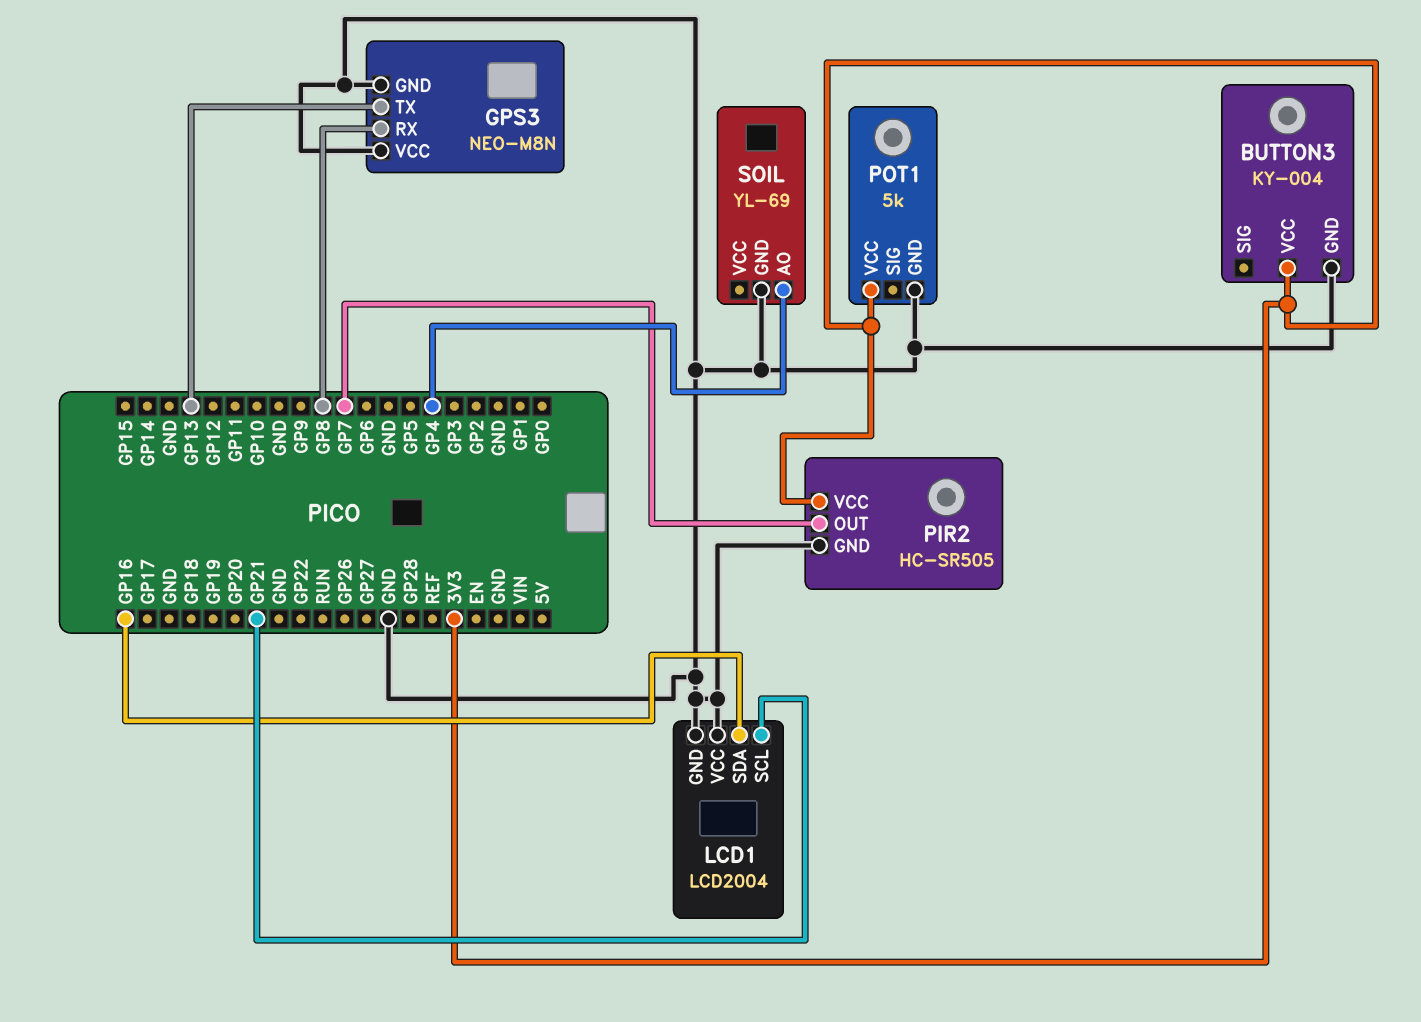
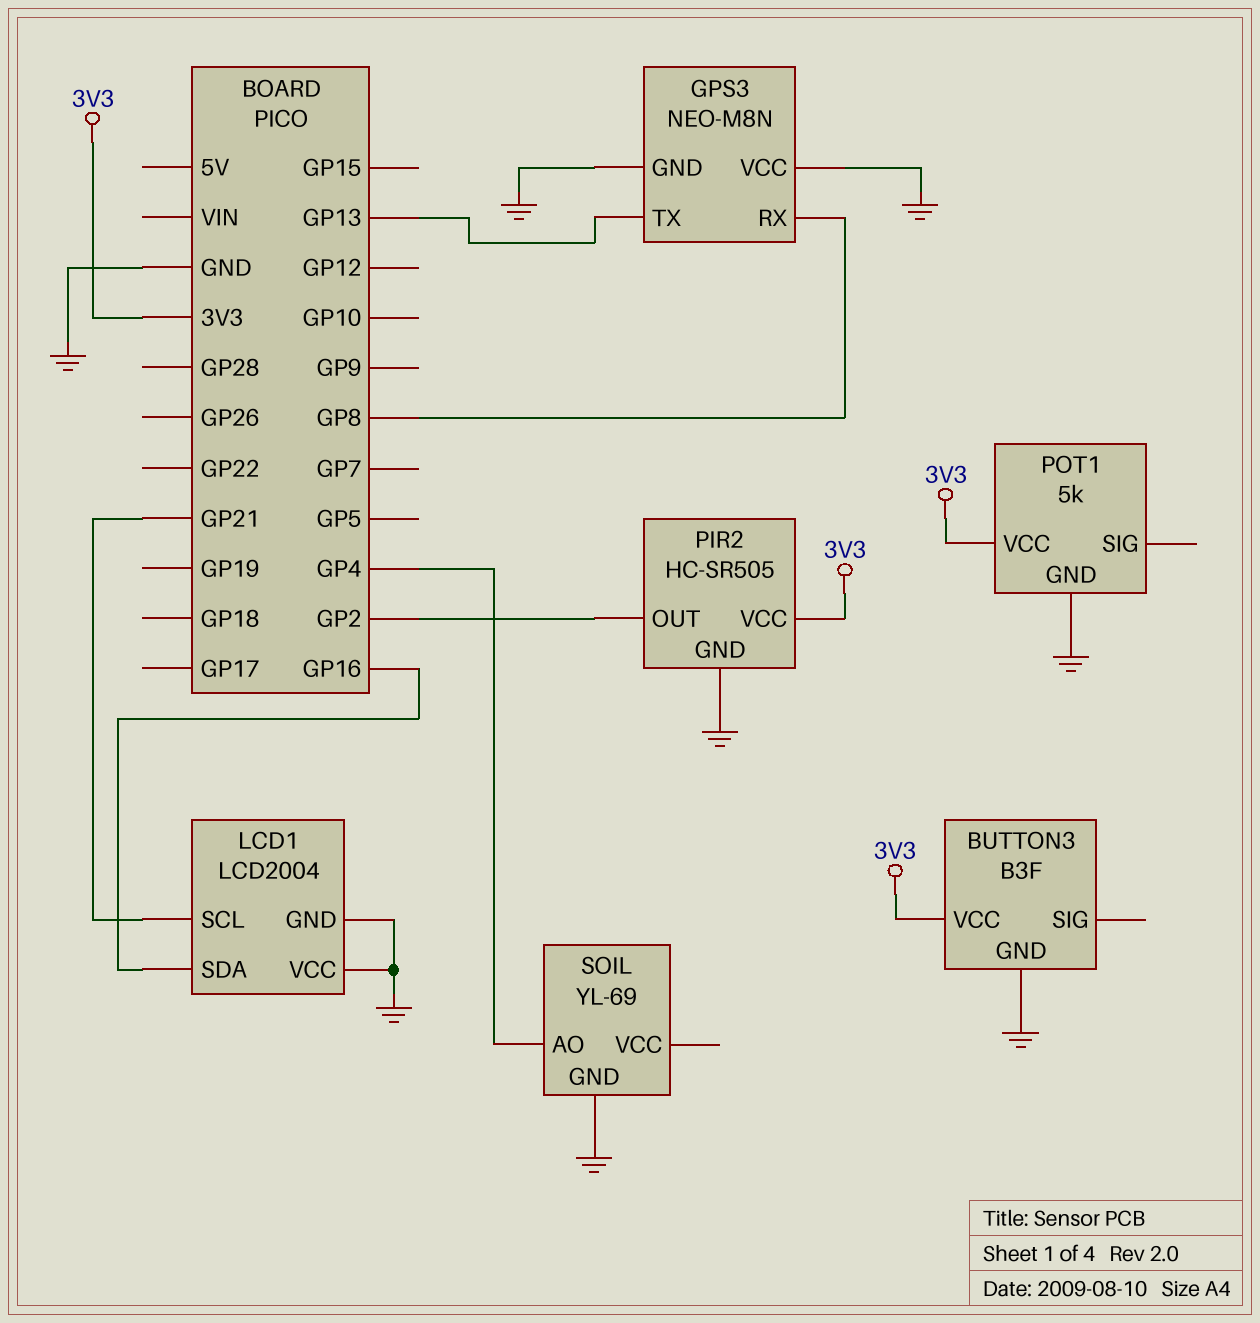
BUTTON3: KY-004 -> B3F
PIR2 pin OUT: GP7 -> GP2

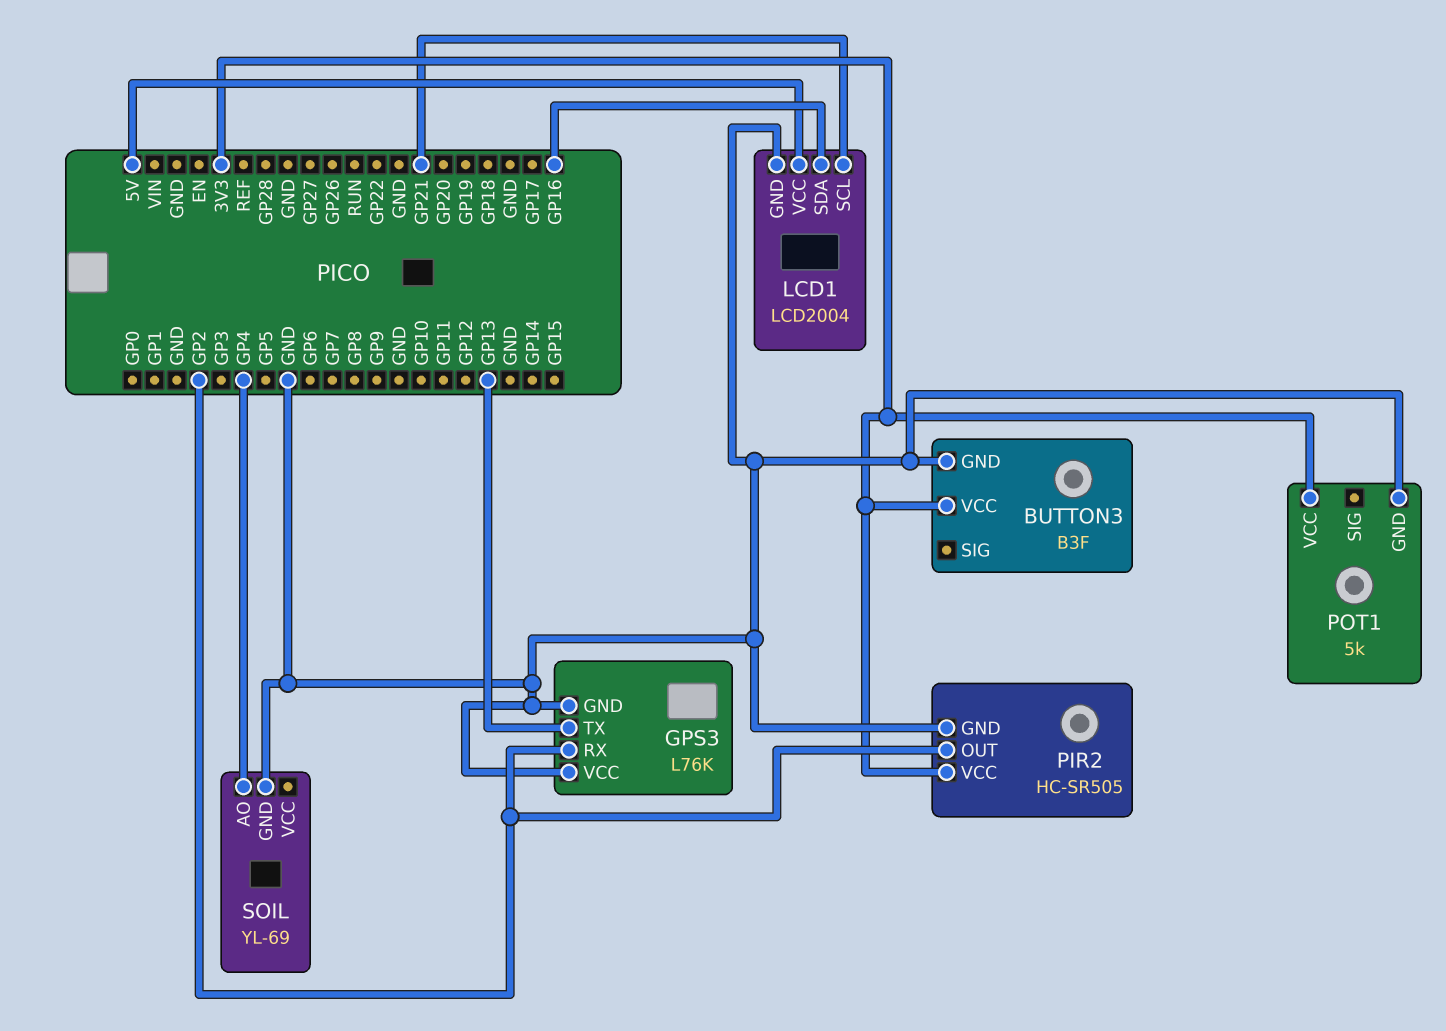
GPS3: NEO-M8N -> L76K
GPS3 pin RX: GP8 -> GP2
LCD1 pin VCC: GND -> 5V

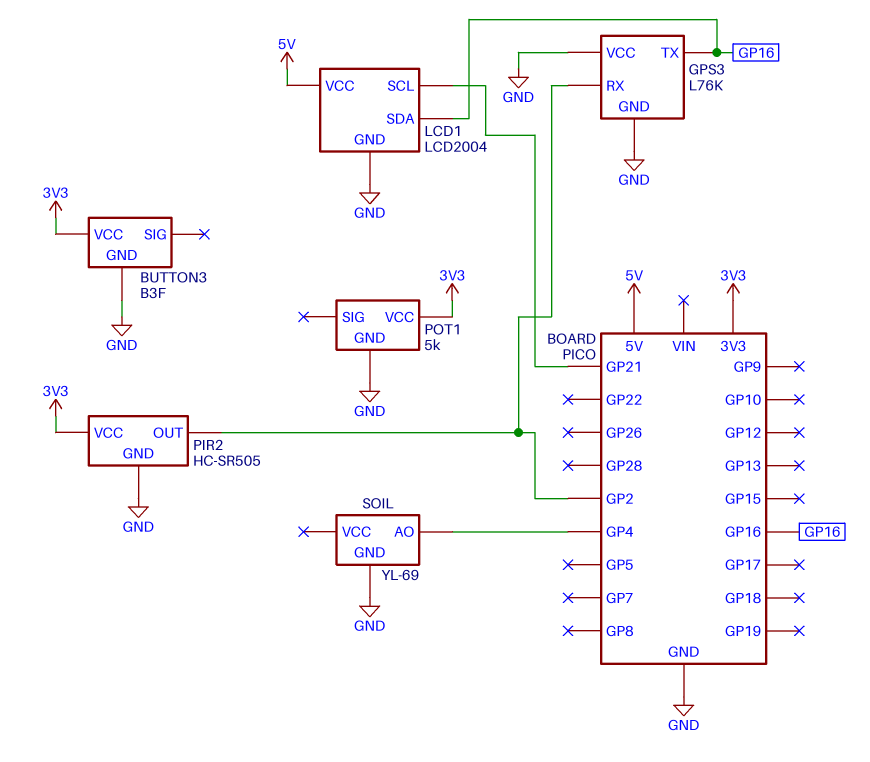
GPS3 pin TX: GP13 -> GP16

